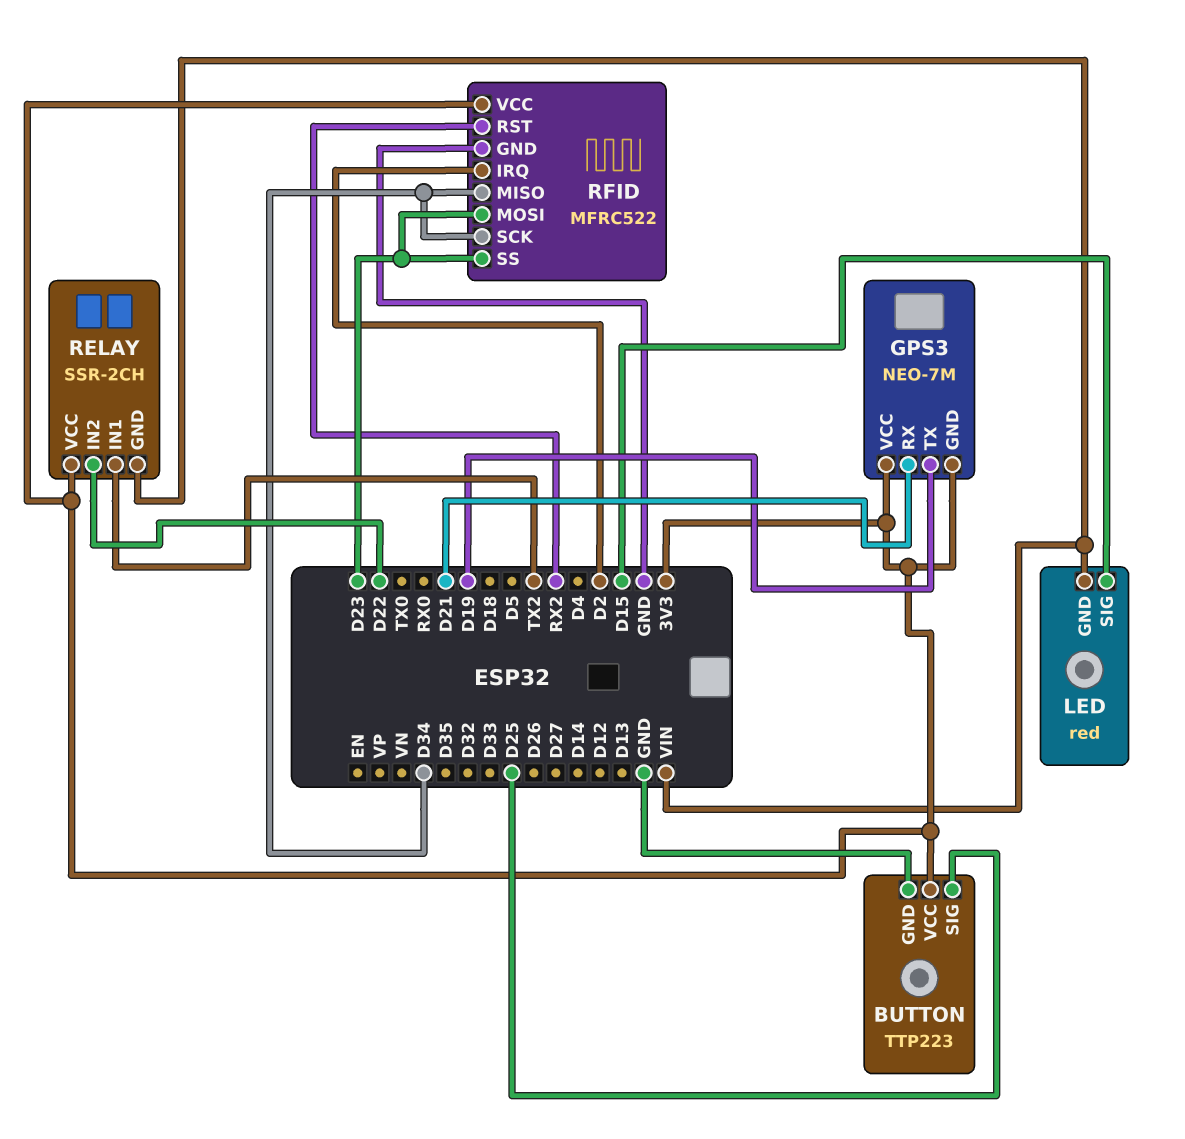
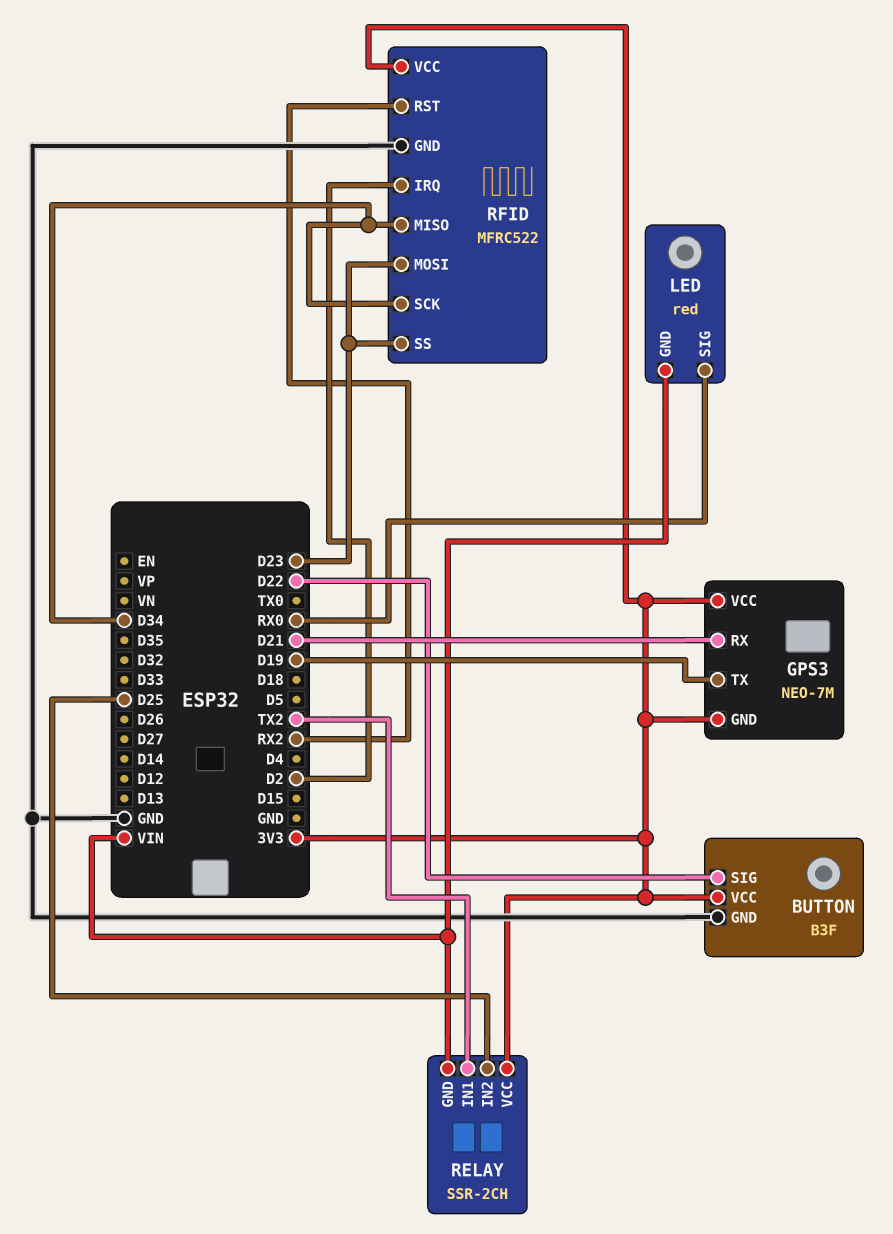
BUTTON: TTP223 -> B3F
BUTTON pin SIG: D25 -> D22
LED pin SIG: D15 -> RX0
RELAY pin IN2: D22 -> D25

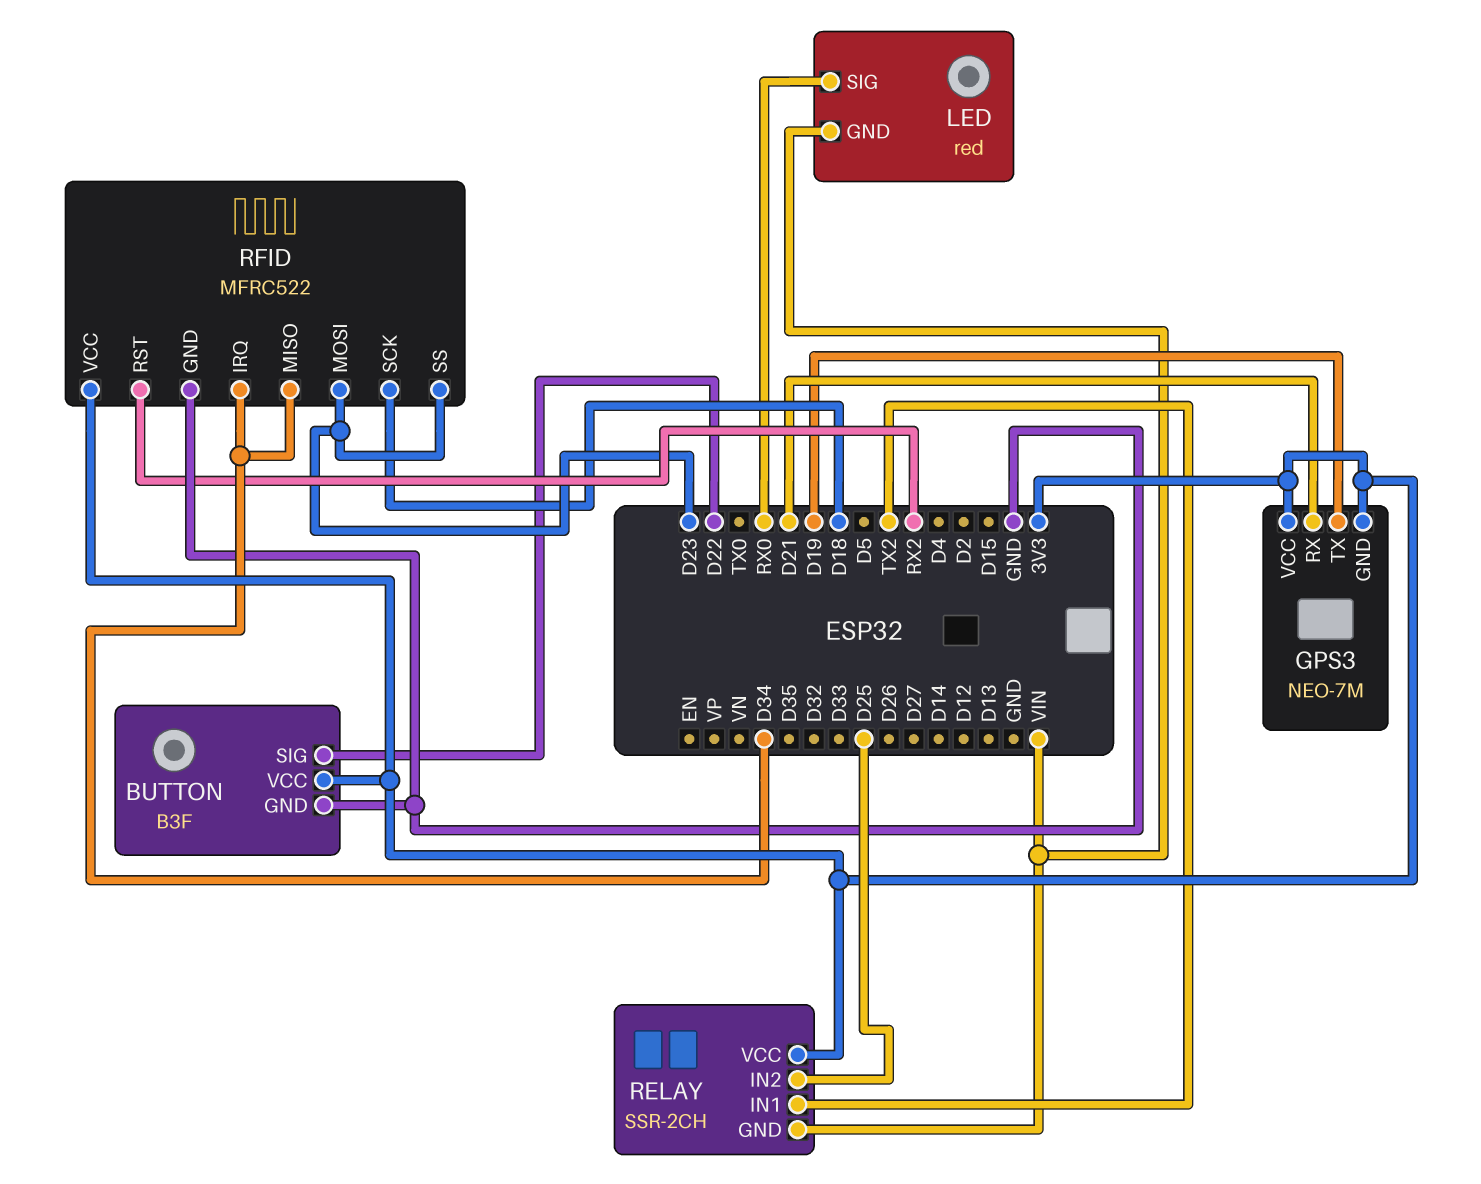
RFID pin IRQ: D2 -> D34
RFID pin SCK: D34 -> D18

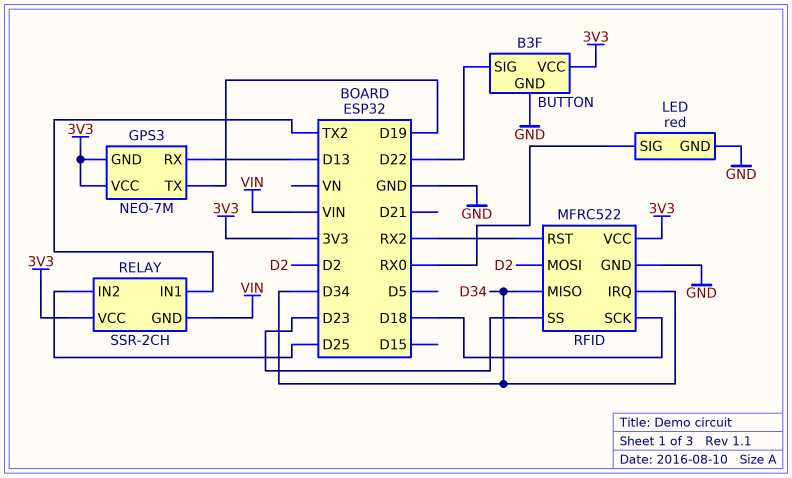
GPS3 pin RX: D21 -> D13
LED pin GND: VIN -> GND
RFID pin MOSI: D23 -> D2

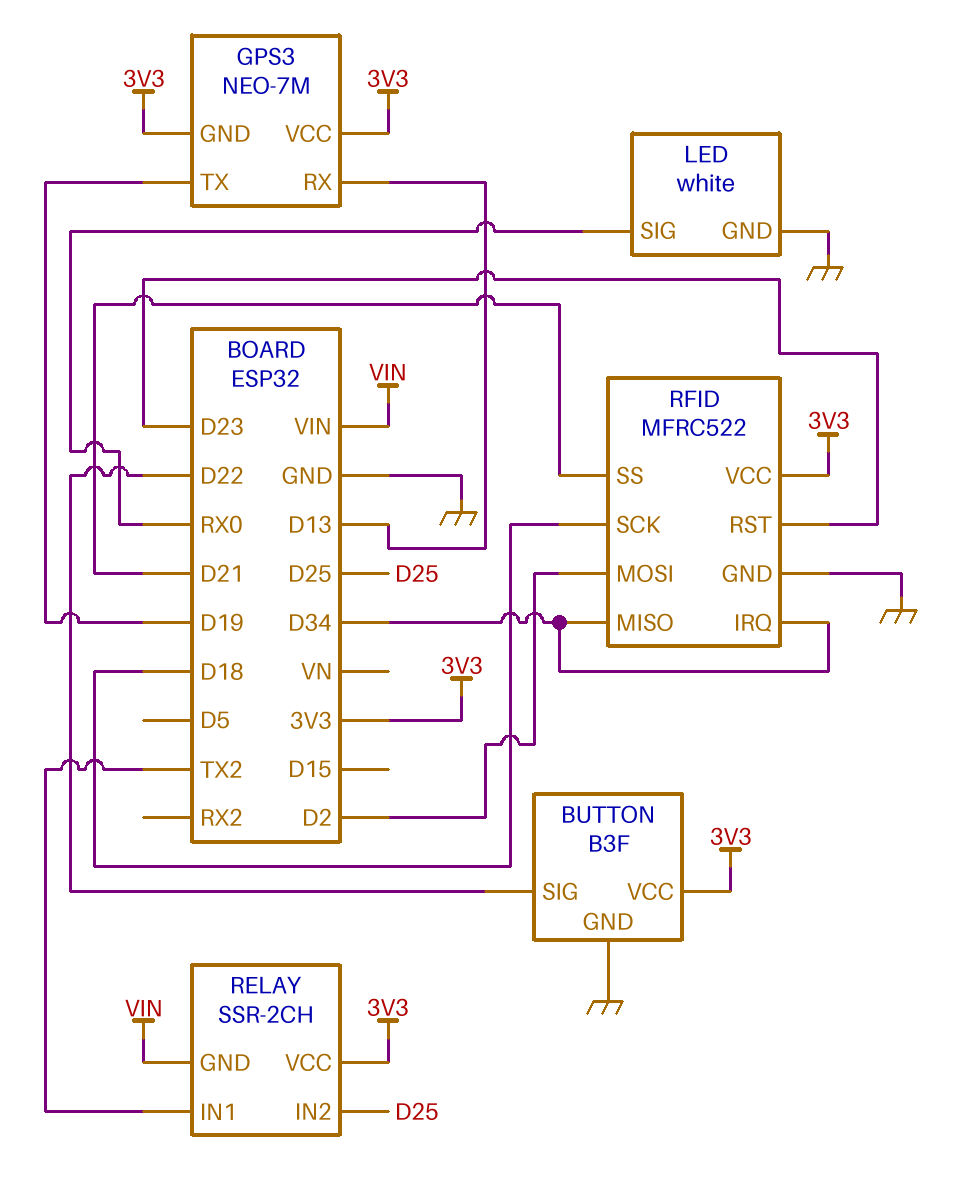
LED: red -> white
RFID pin RST: RX2 -> D23
RFID pin SS: D23 -> D21

